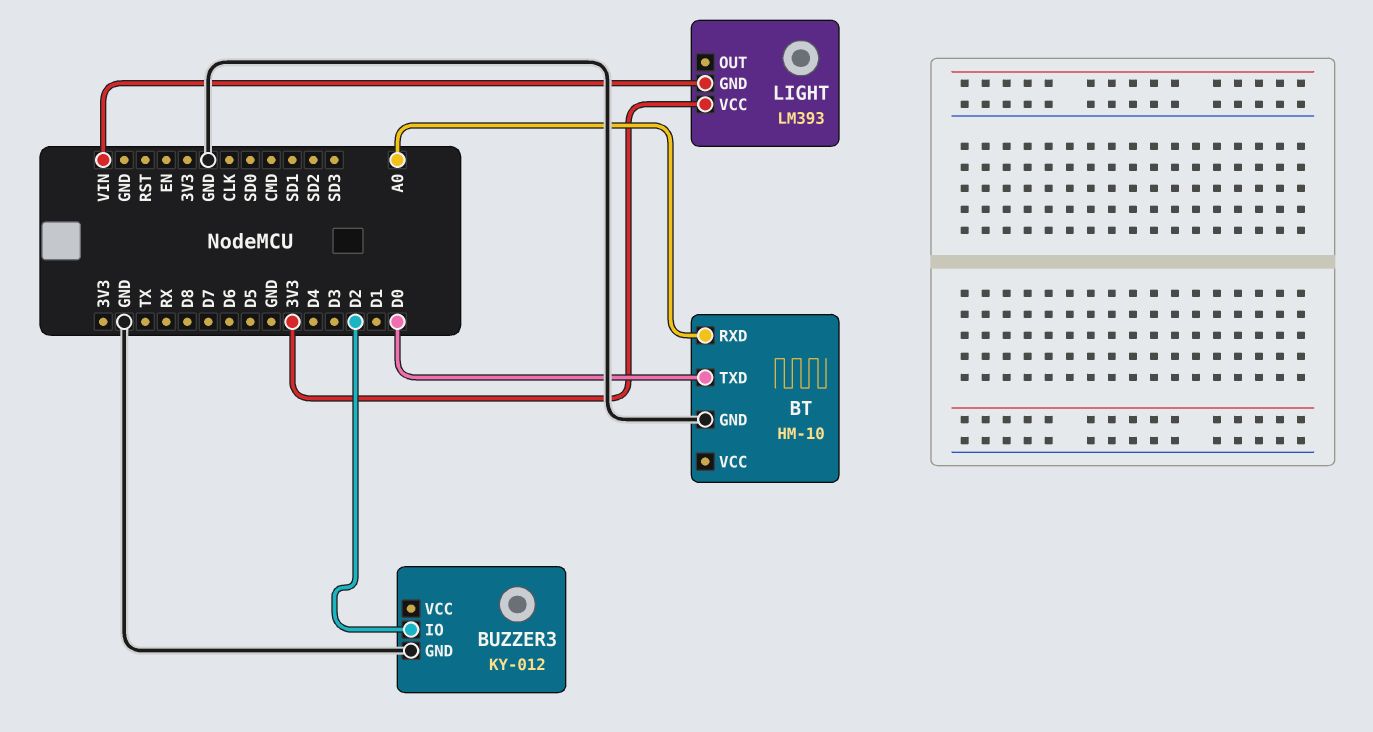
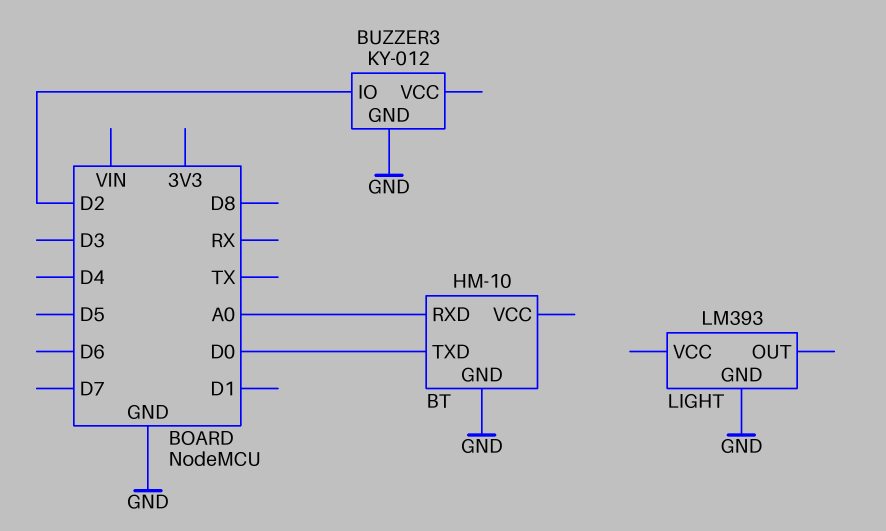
LIGHT pin GND: VIN -> GND
LIGHT pin VCC: 3V3 -> none

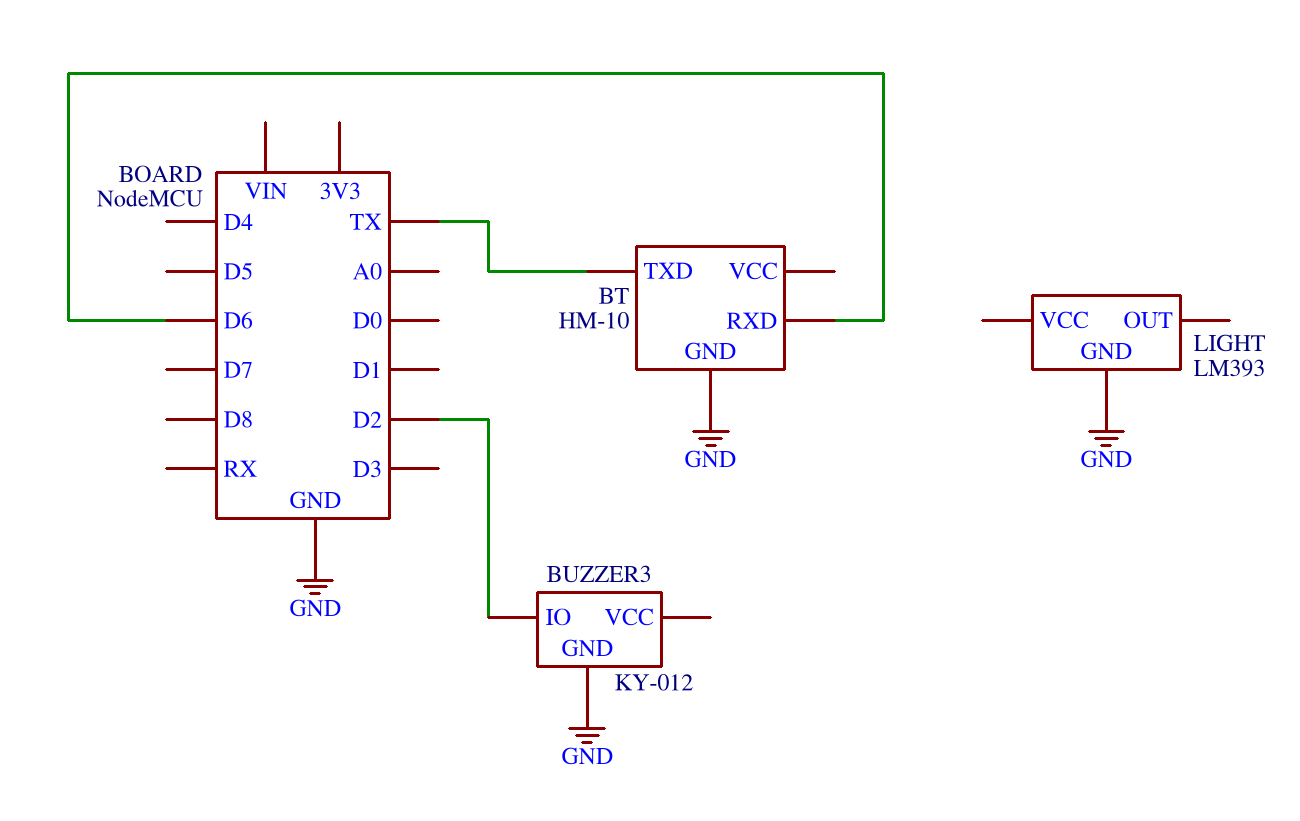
BT pin RXD: A0 -> D6
BT pin TXD: D0 -> TX

